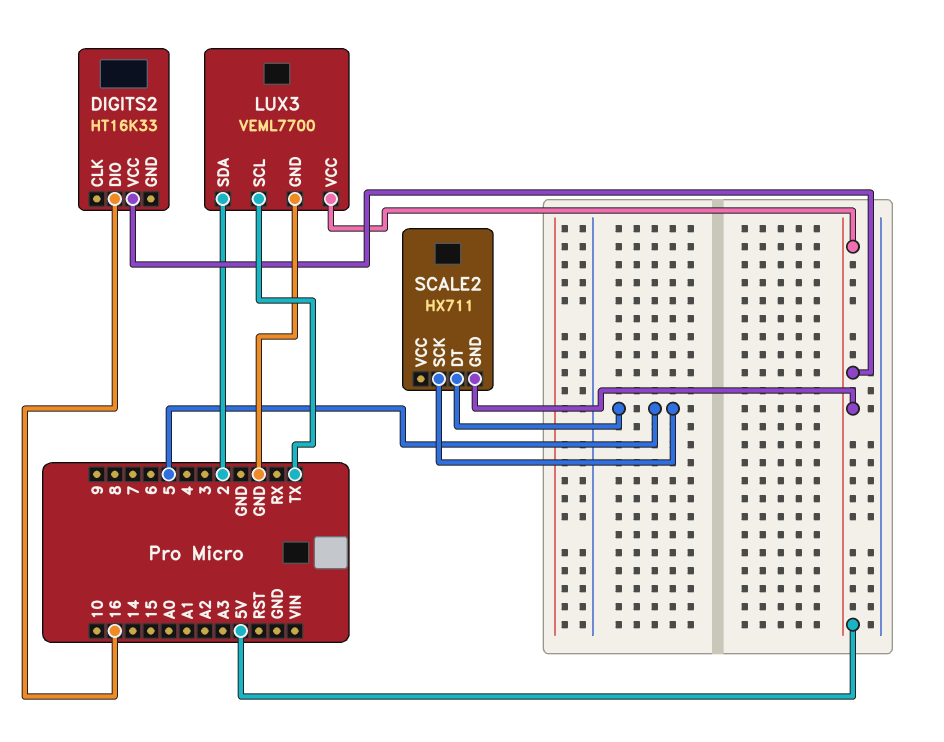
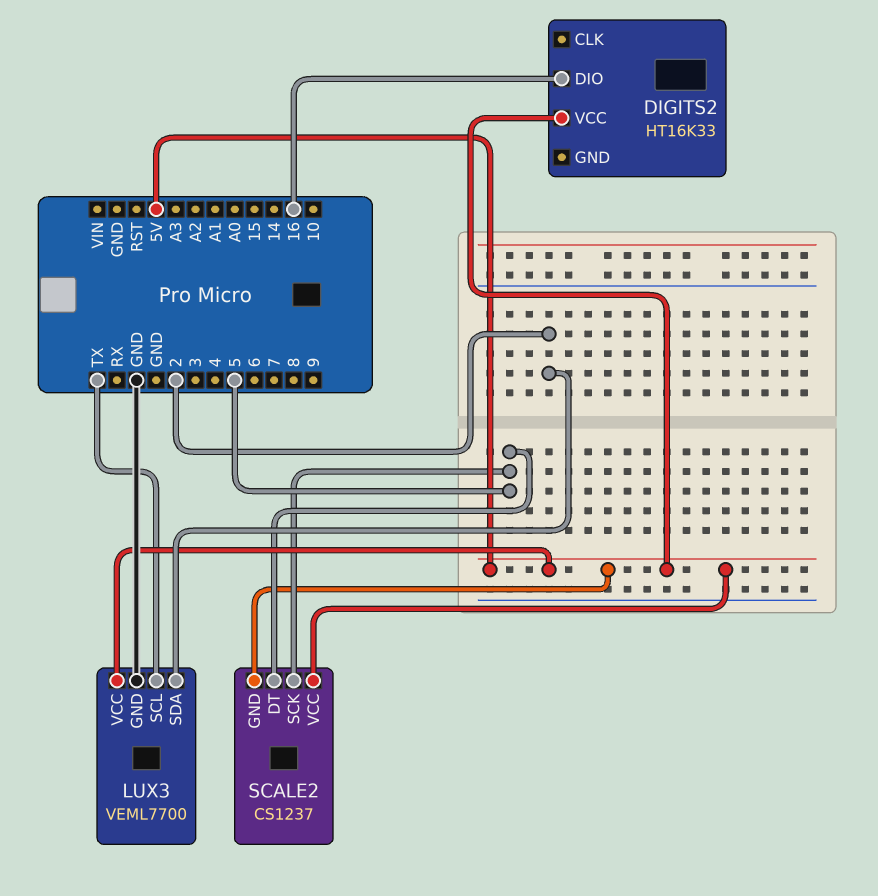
SCALE2: HX711 -> CS1237
SCALE2 pin VCC: none -> 5V

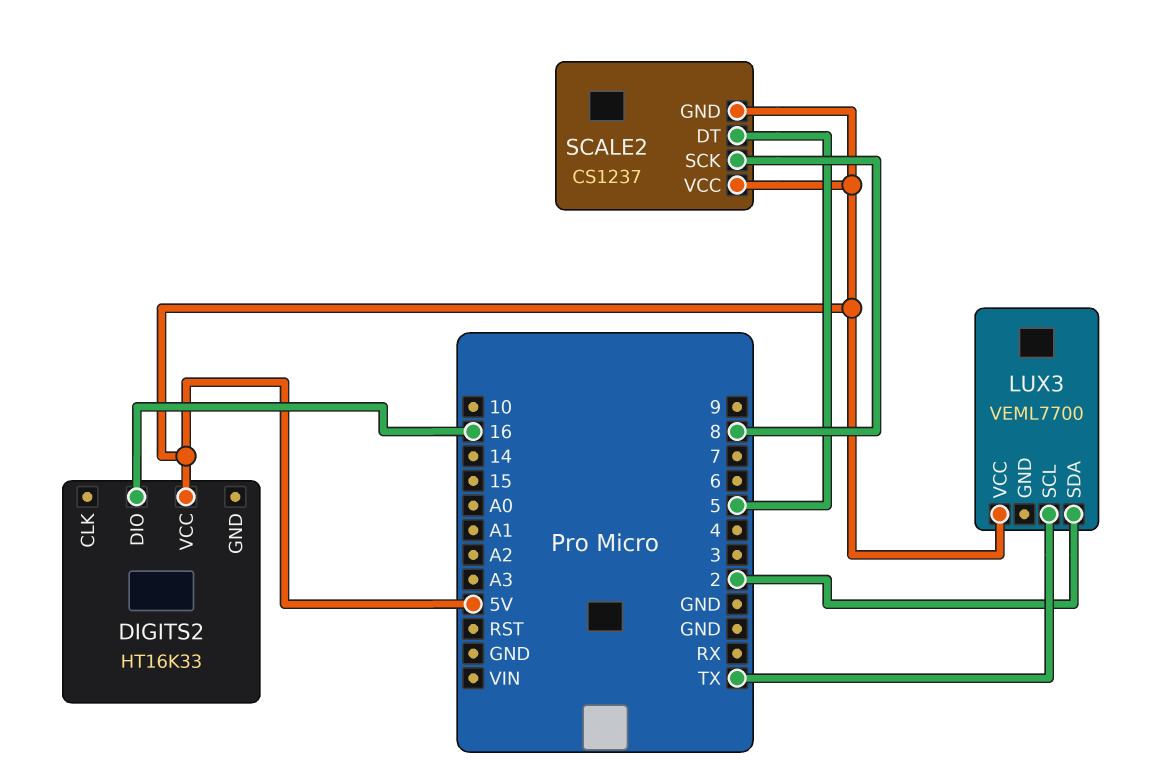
LUX3 pin GND: GND -> none
SCALE2 pin SCK: 5 -> 8

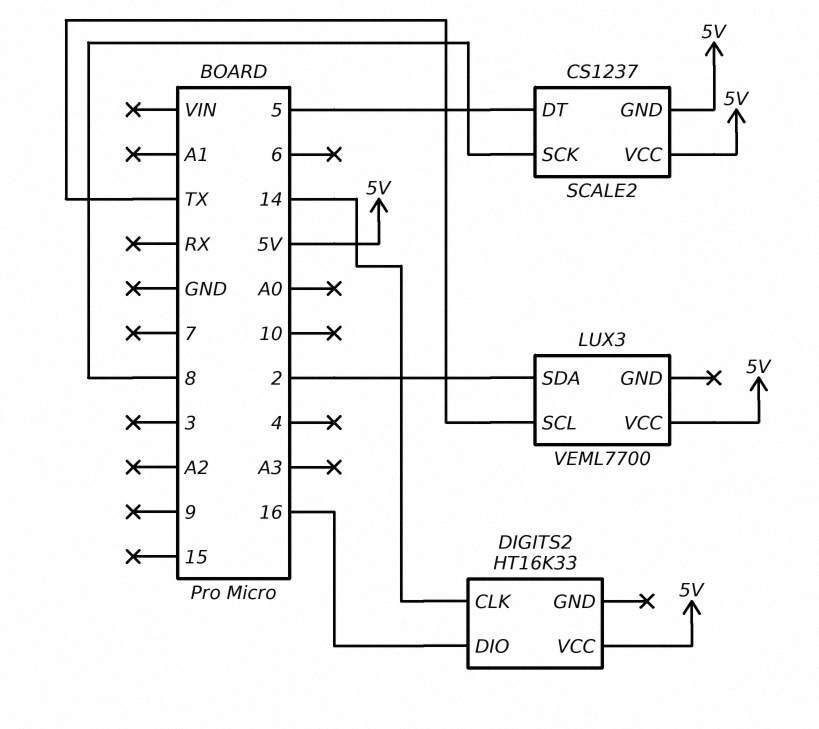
DIGITS2 pin CLK: none -> 14

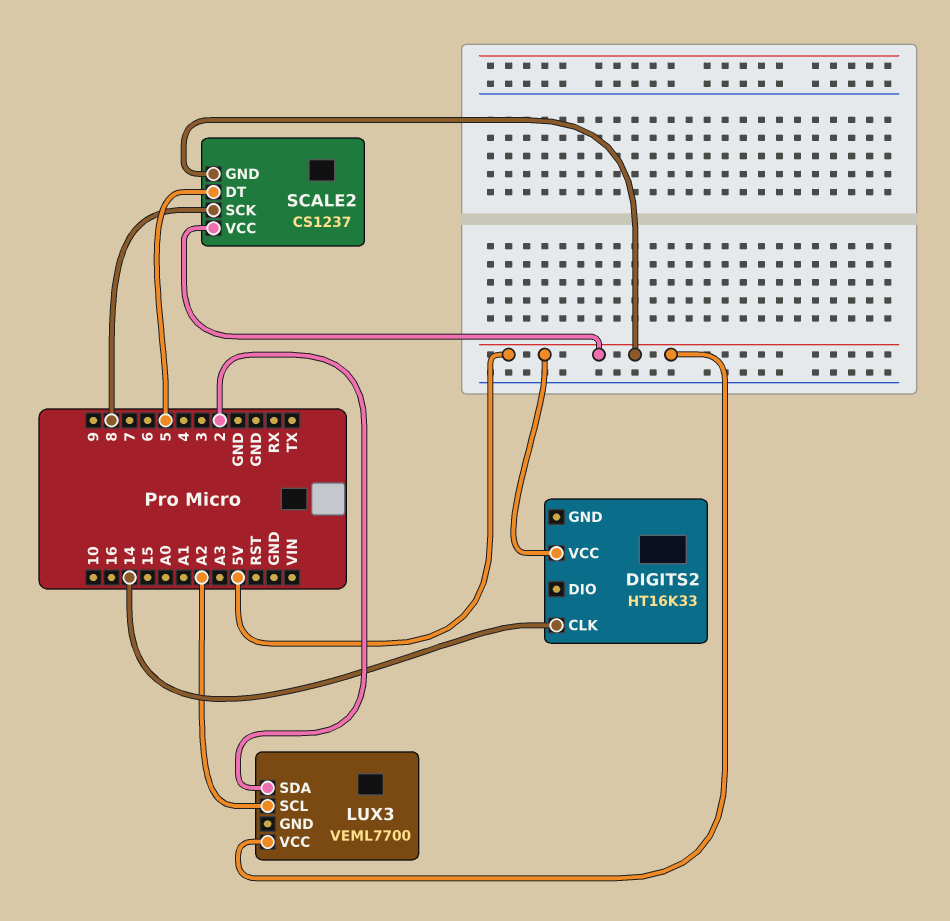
DIGITS2 pin DIO: 16 -> none
LUX3 pin SCL: TX -> A2

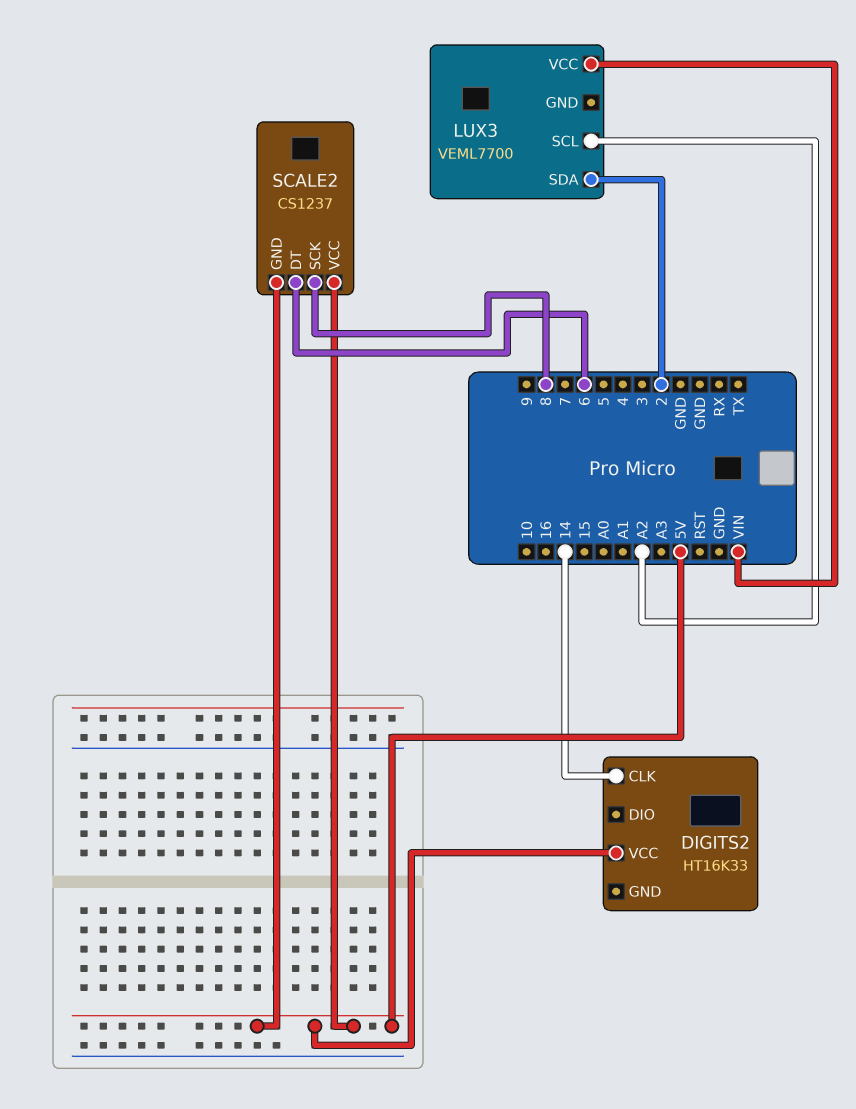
LUX3 pin VCC: 5V -> VIN
SCALE2 pin DT: 5 -> 6

